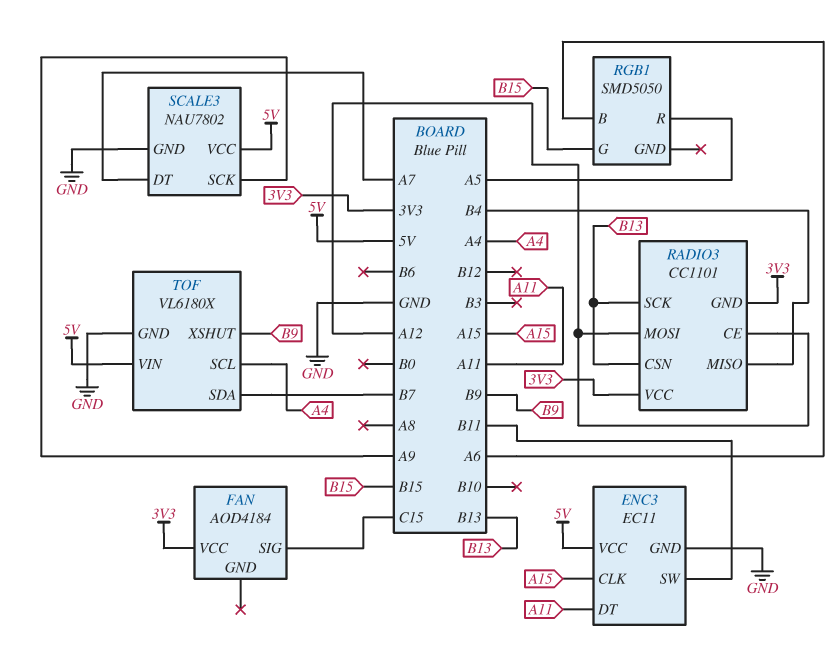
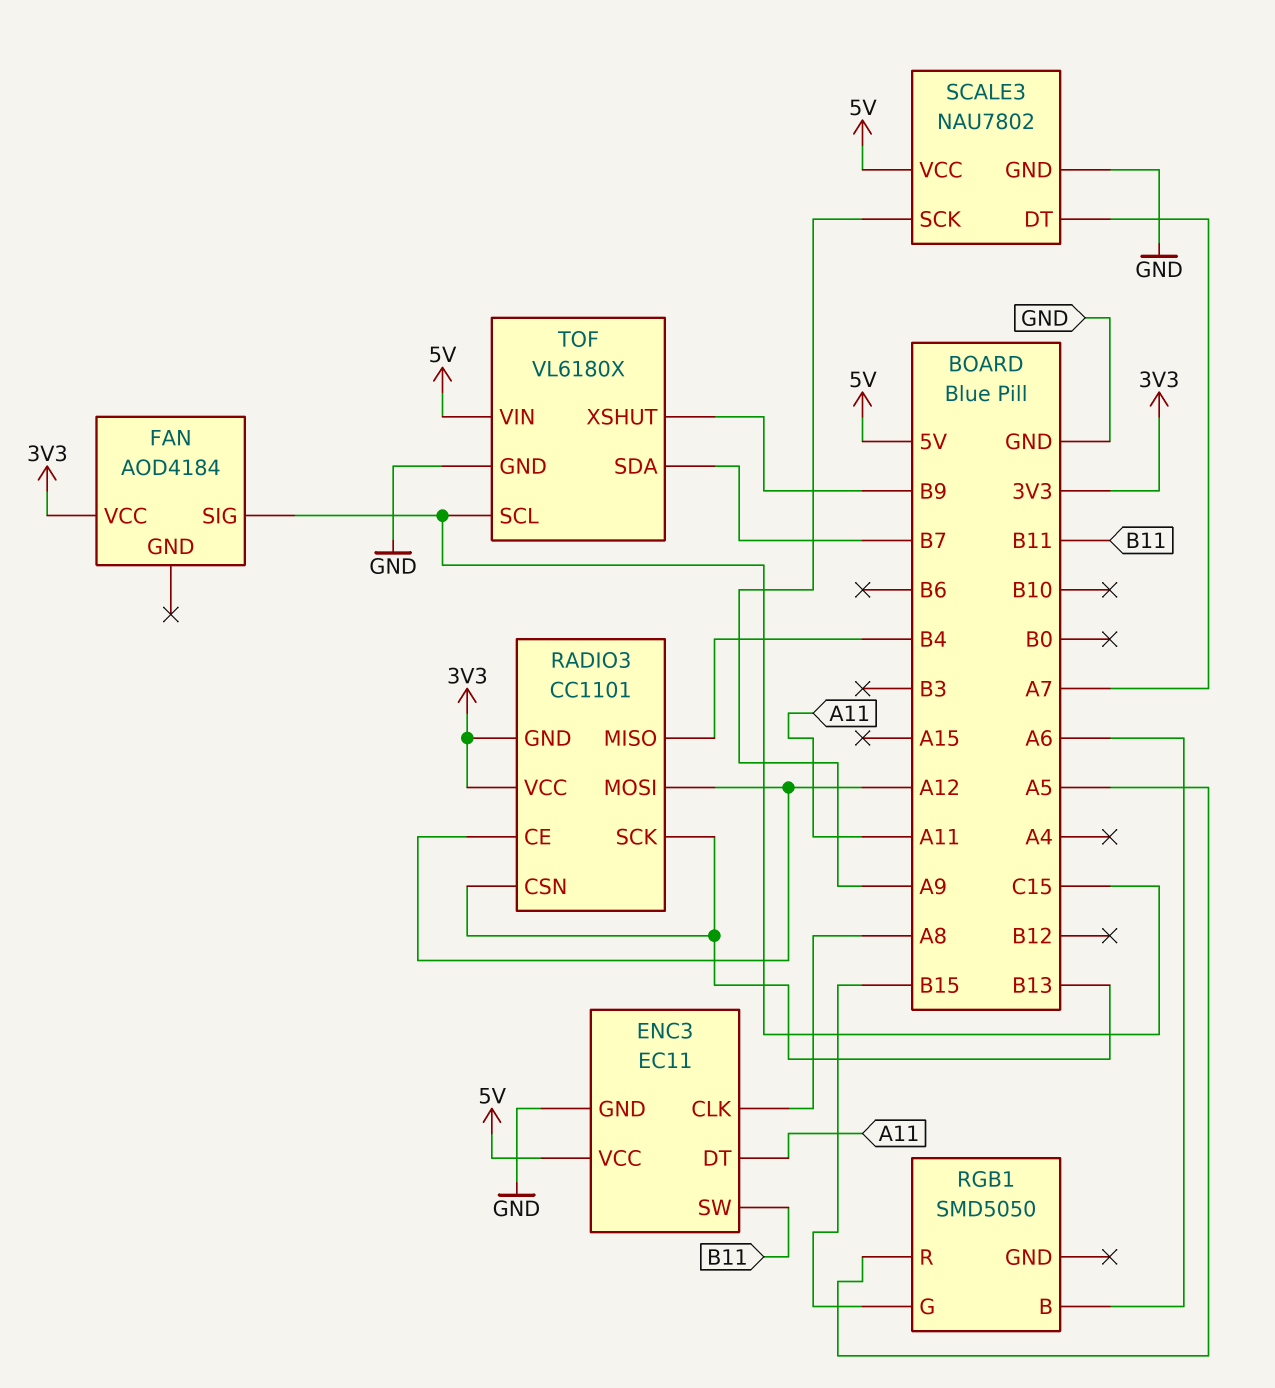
ENC3 pin CLK: A15 -> A8
TOF pin SCL: A4 -> C15

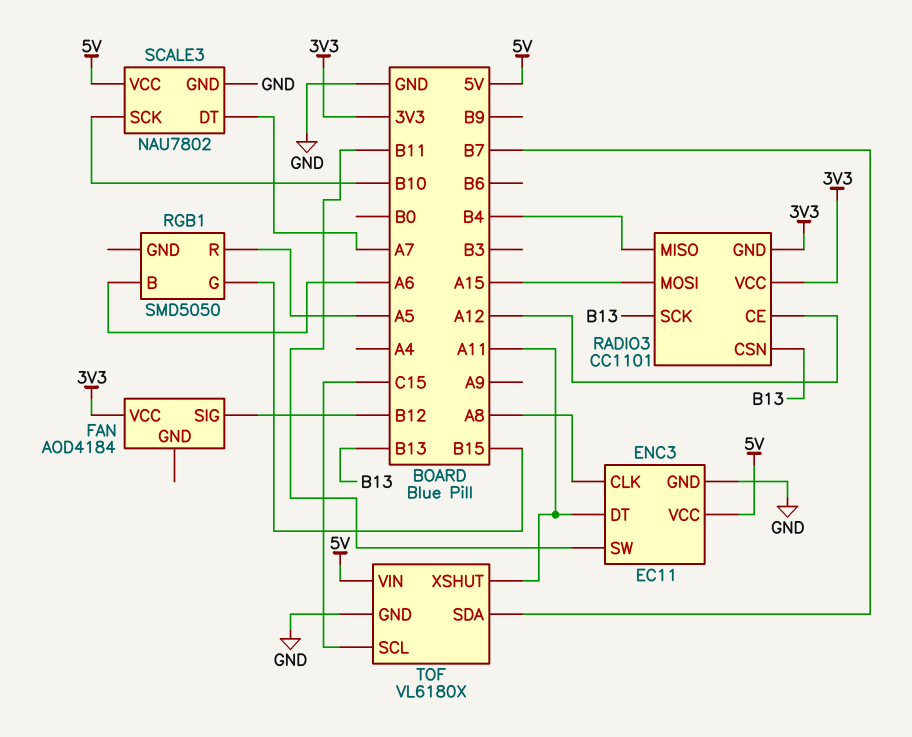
FAN pin SIG: C15 -> B12
RADIO3 pin MOSI: A12 -> A15
SCALE3 pin SCK: A9 -> B10
TOF pin XSHUT: B9 -> A11

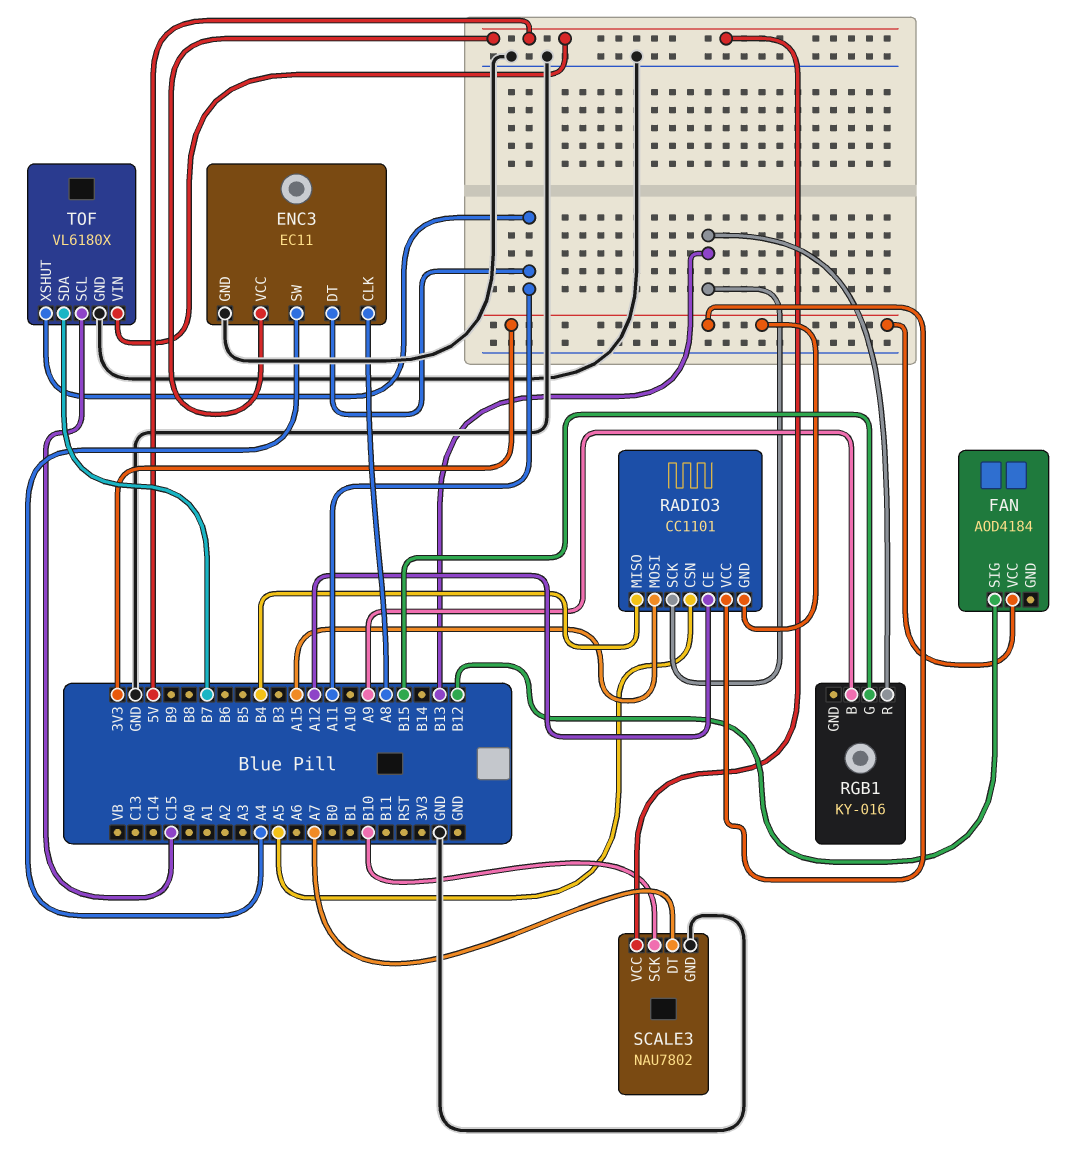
ENC3 pin SW: B11 -> A4
RADIO3 pin CSN: B13 -> A5
RGB1: SMD5050 -> KY-016
RGB1 pin B: A6 -> A9
RGB1 pin R: A5 -> B13

